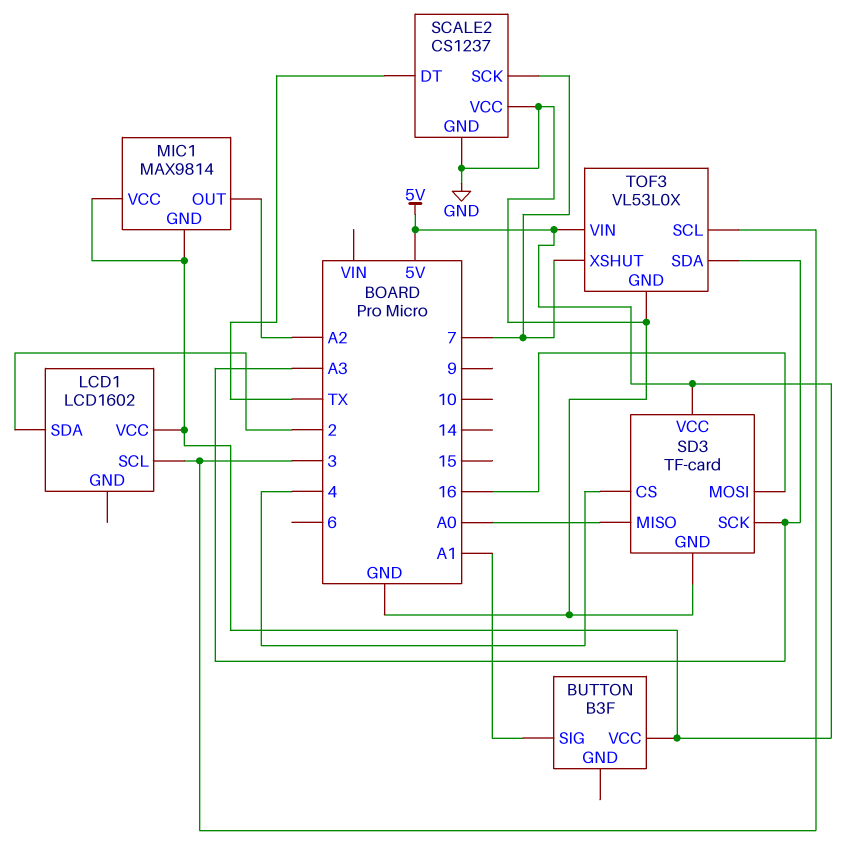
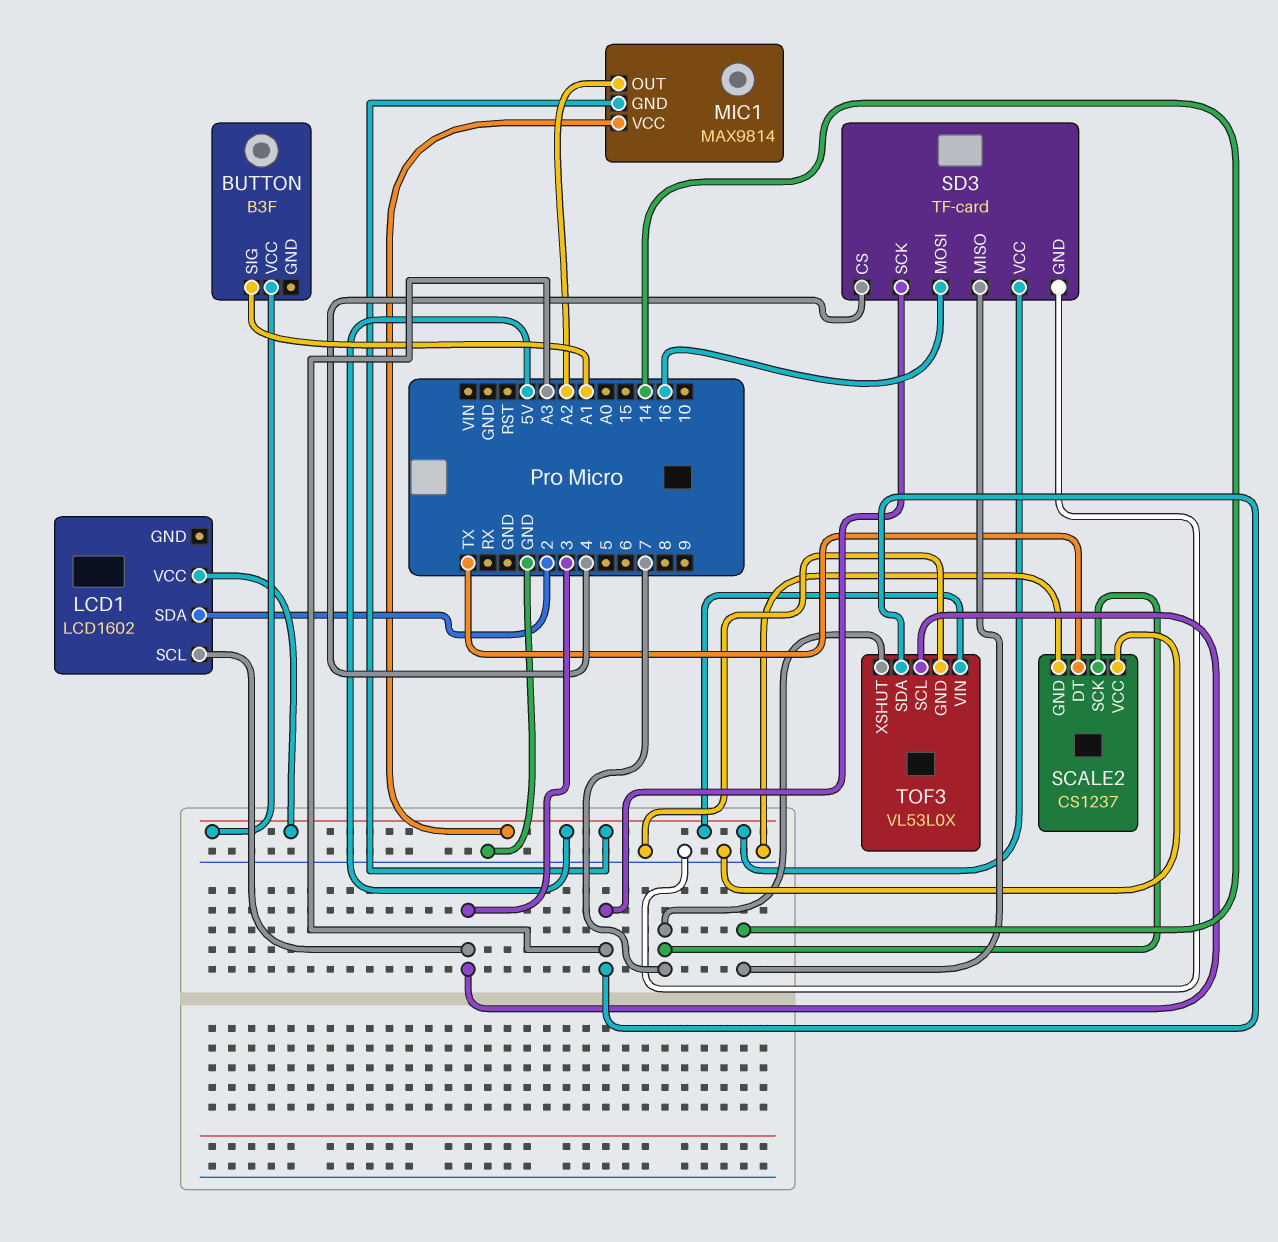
SD3 pin MISO: A0 -> 14

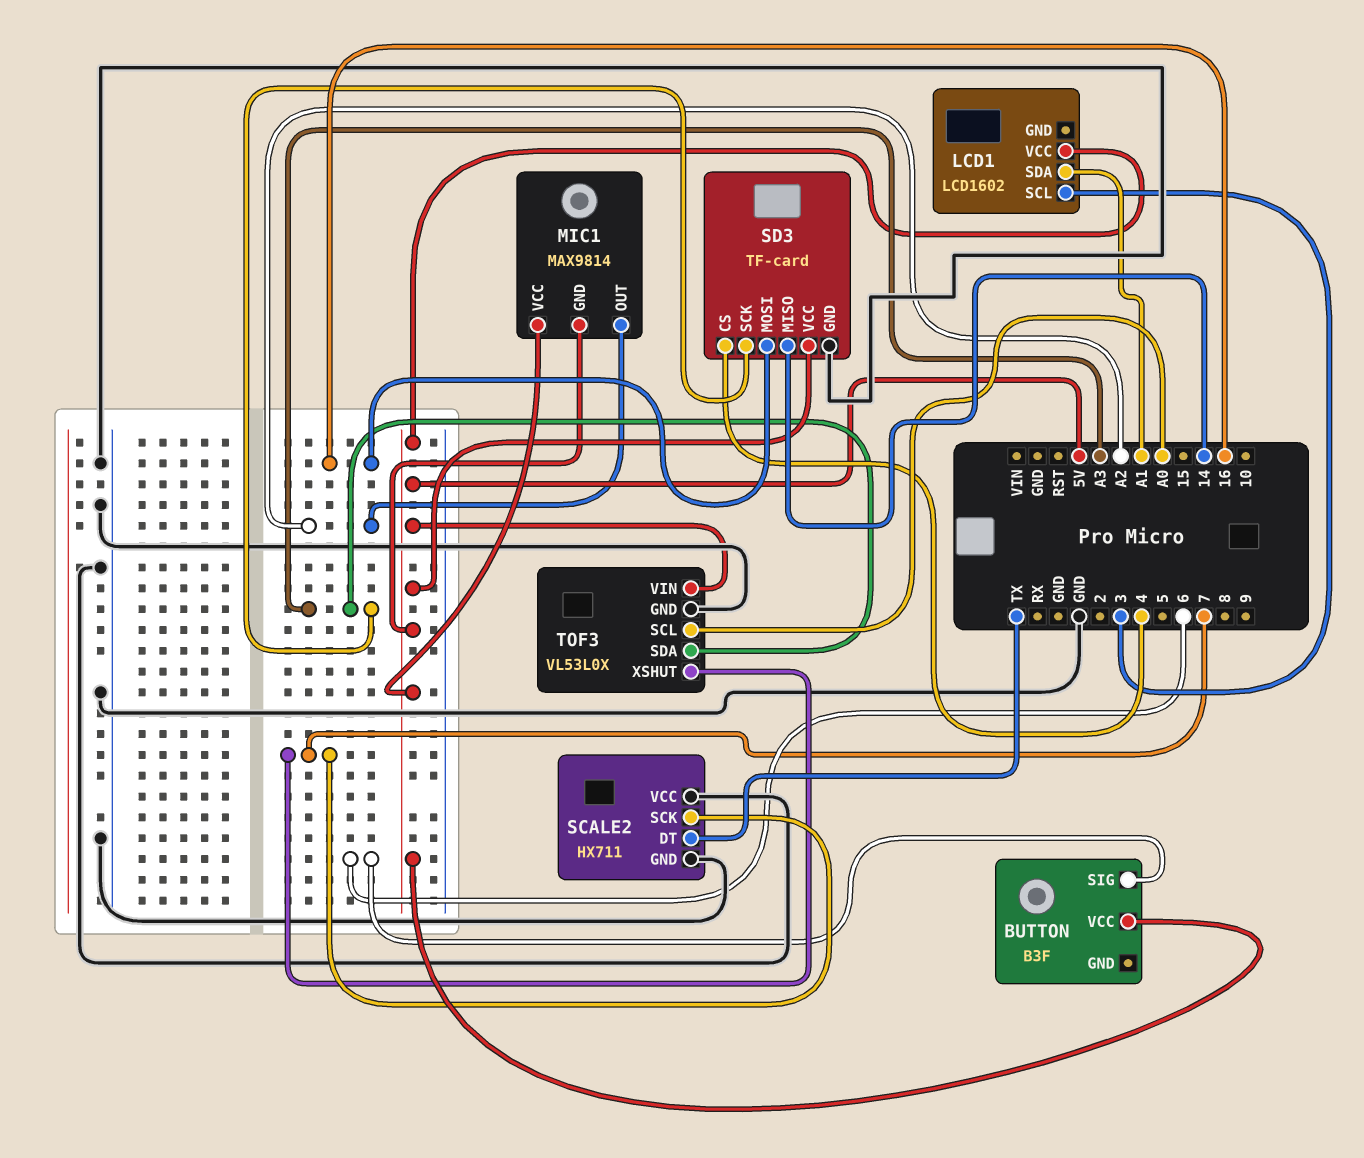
BUTTON pin SIG: A1 -> 6
LCD1 pin SDA: 2 -> A1
SCALE2: CS1237 -> HX711
TOF3 pin SCL: 3 -> A0

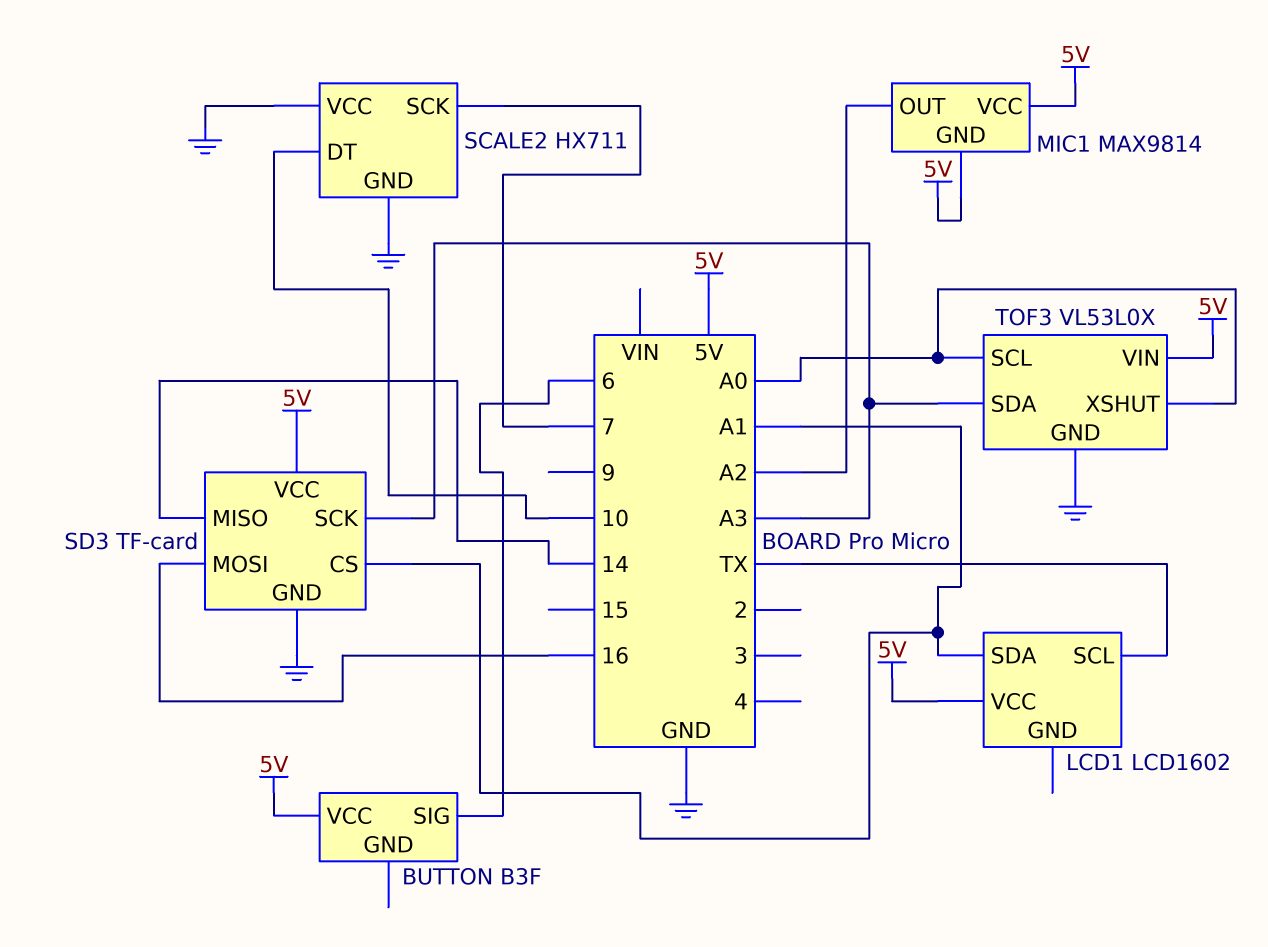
LCD1 pin SCL: 3 -> TX
SCALE2 pin DT: TX -> 10
SD3 pin CS: 4 -> A1
TOF3 pin XSHUT: 7 -> A0

